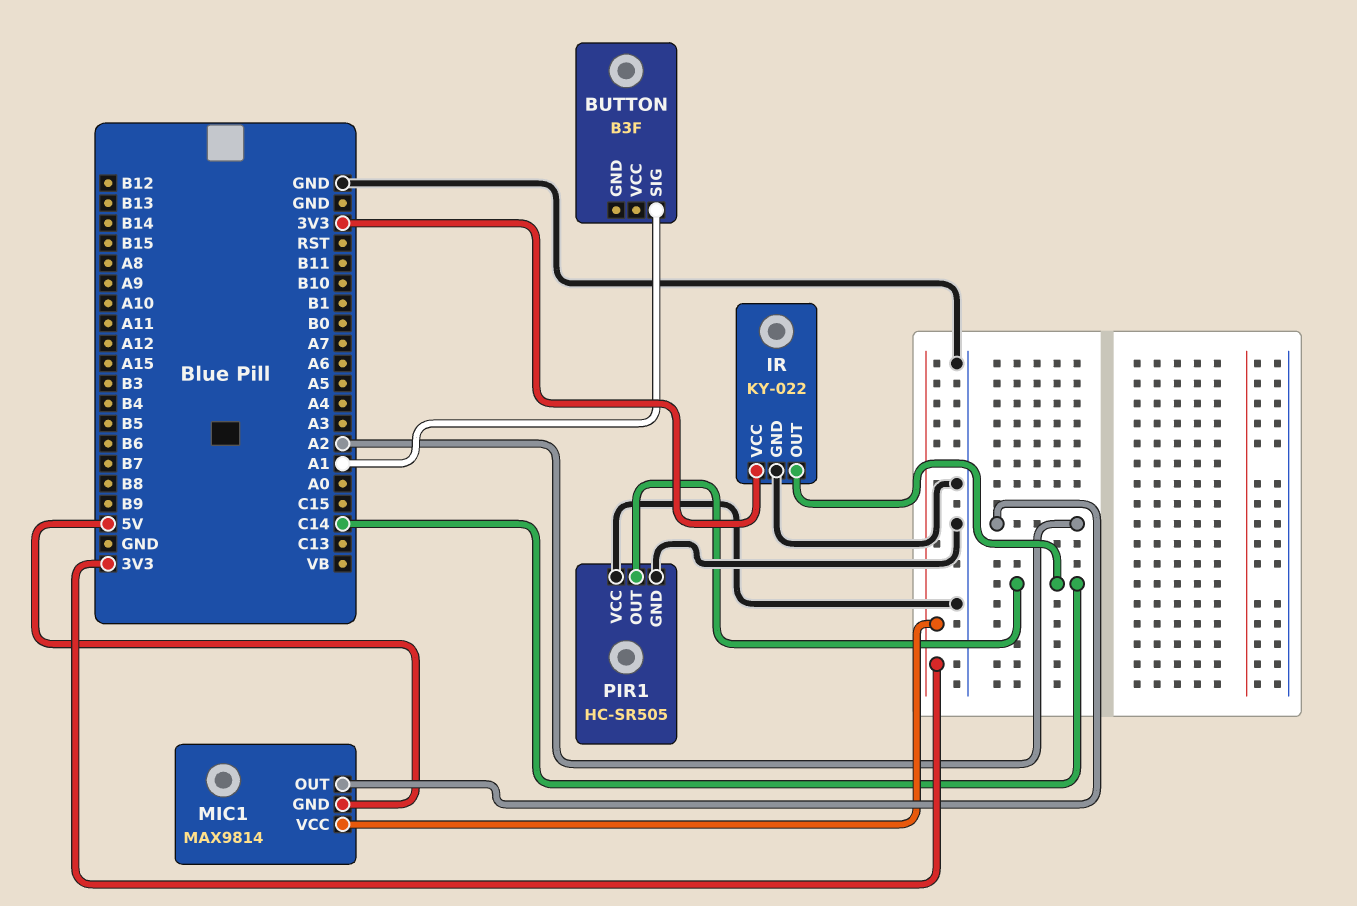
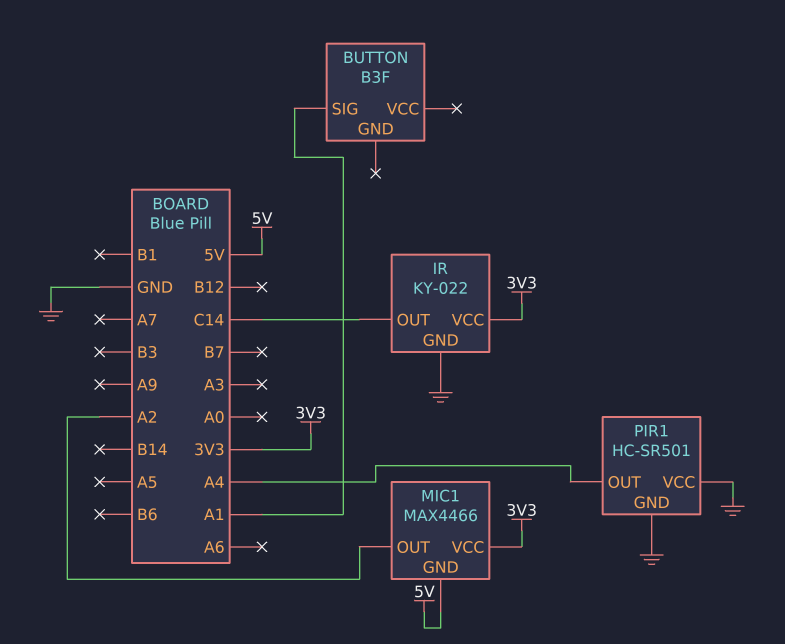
MIC1: MAX9814 -> MAX4466
PIR1: HC-SR505 -> HC-SR501
PIR1 pin OUT: C14 -> A4

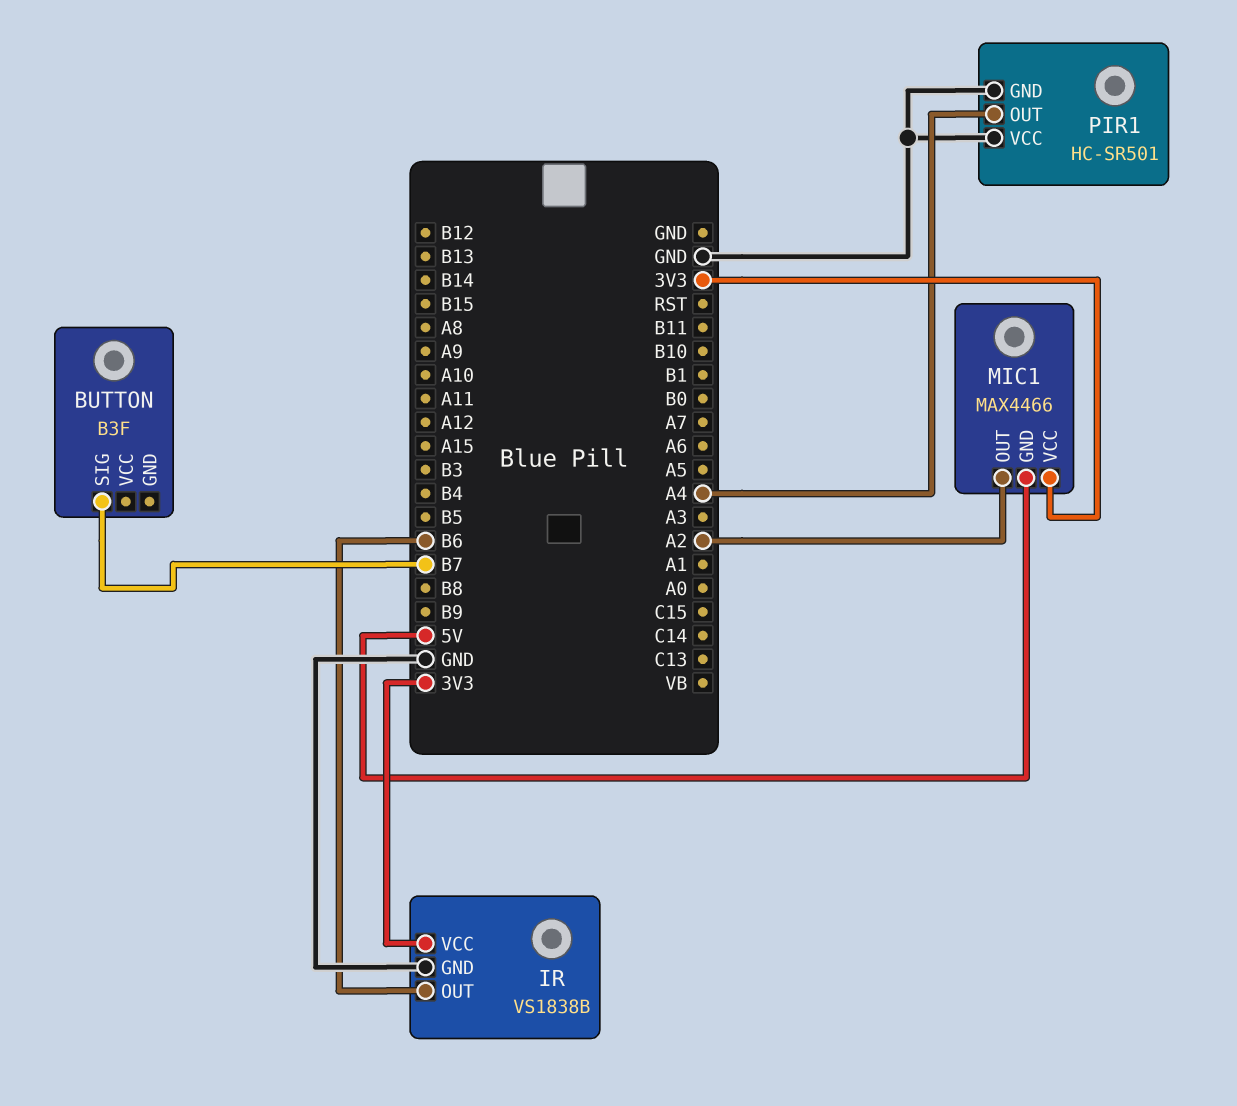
BUTTON pin SIG: A1 -> B7
IR: KY-022 -> VS1838B
IR pin OUT: C14 -> B6

